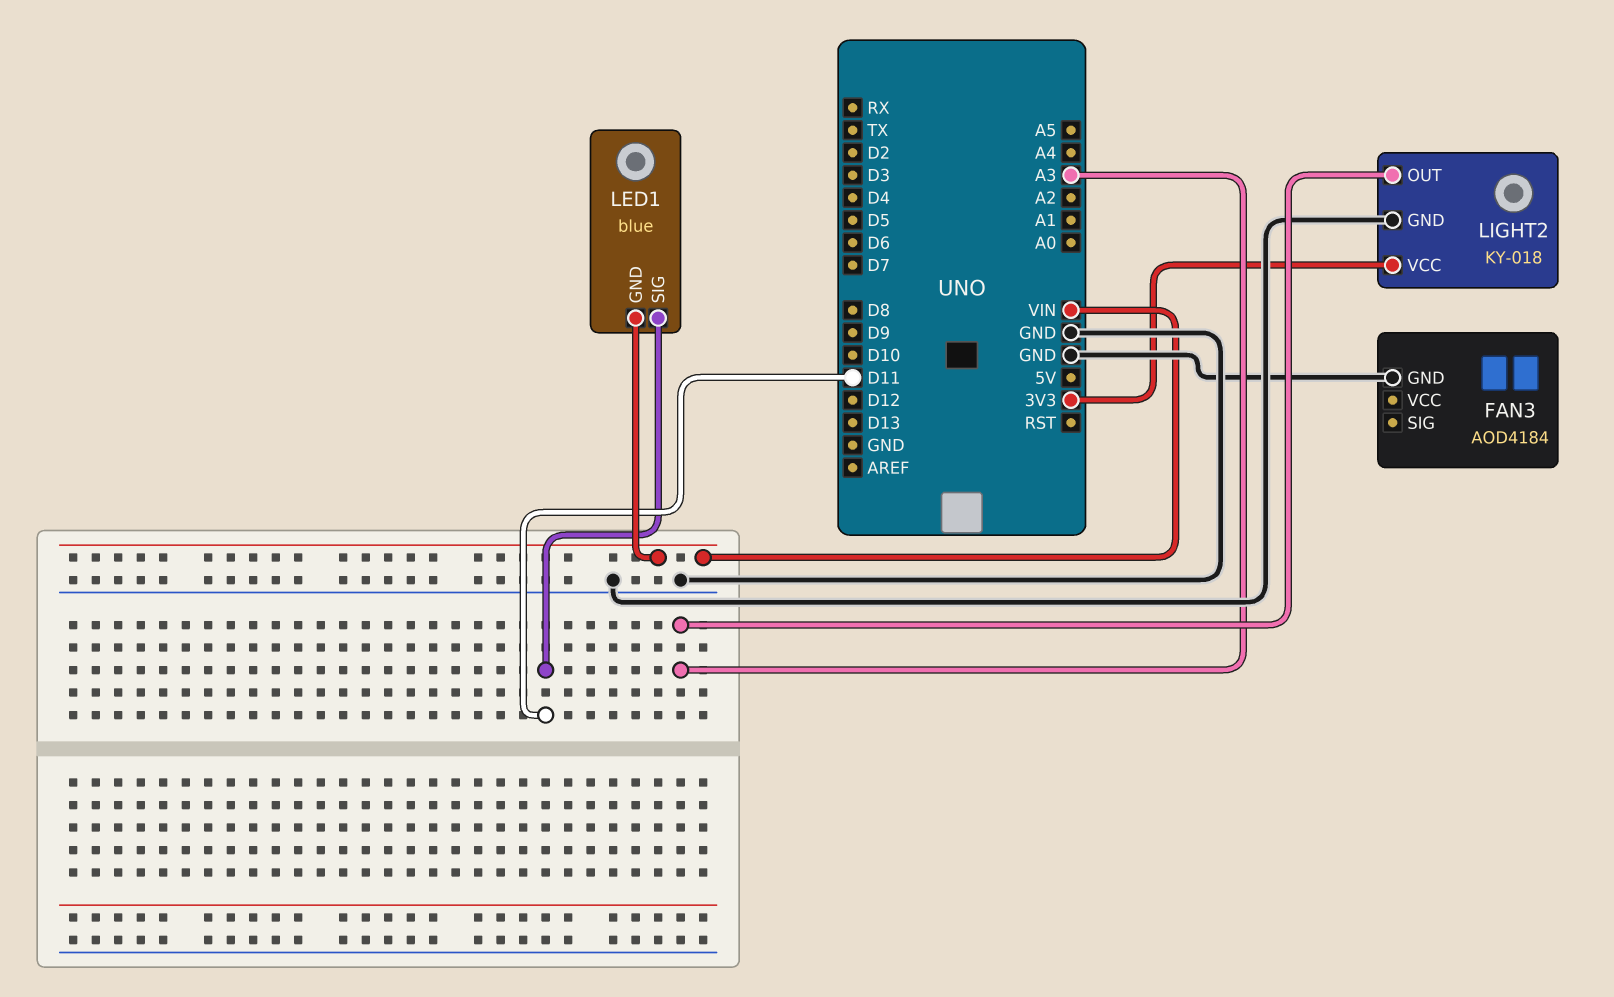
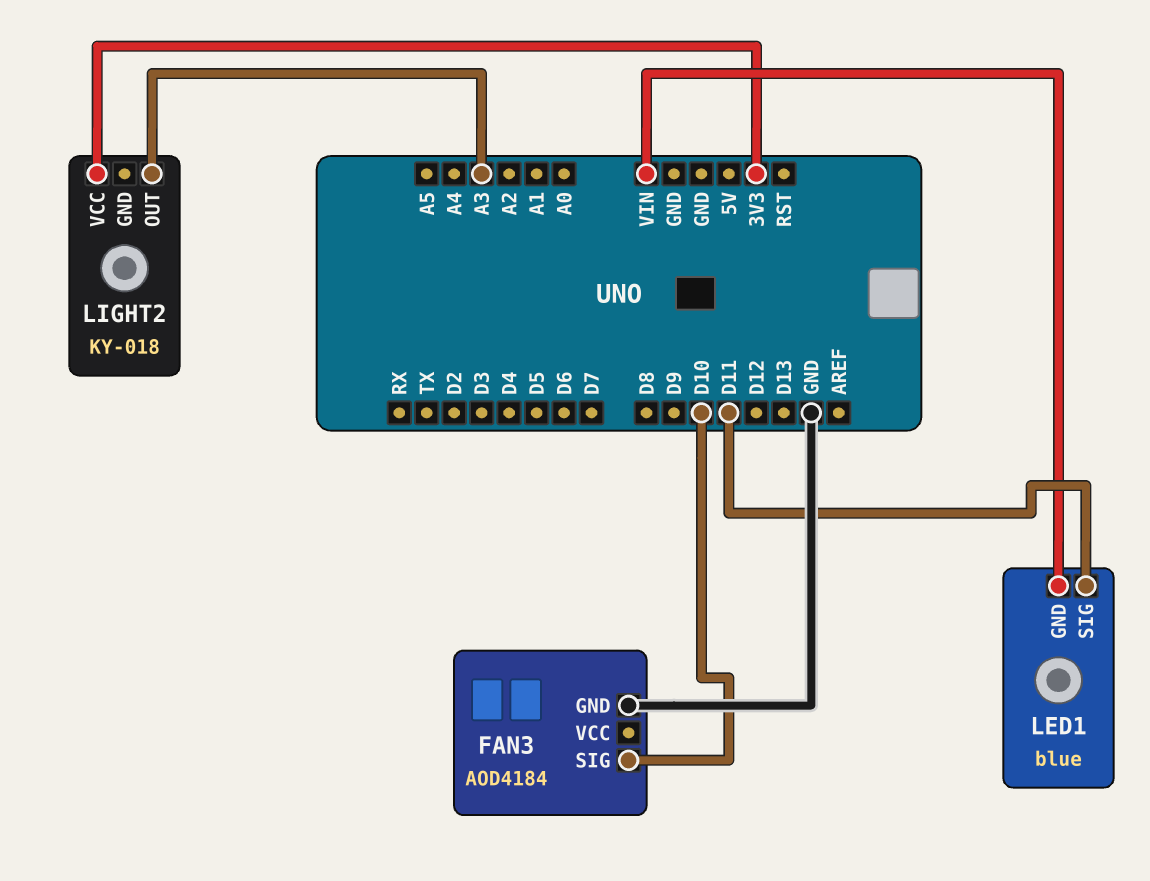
FAN3 pin SIG: none -> D10
LIGHT2 pin GND: GND -> none

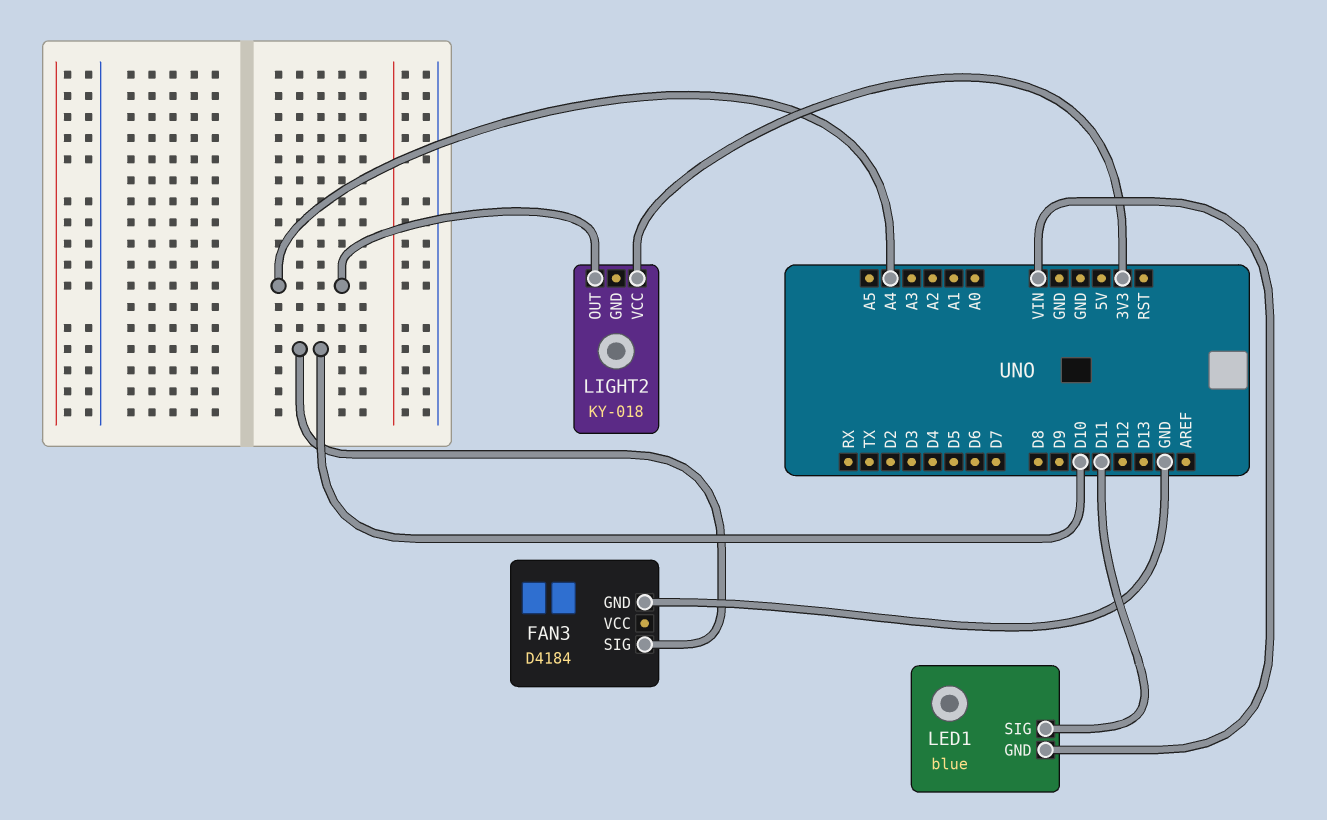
FAN3: AOD4184 -> D4184
LIGHT2 pin OUT: A3 -> A4

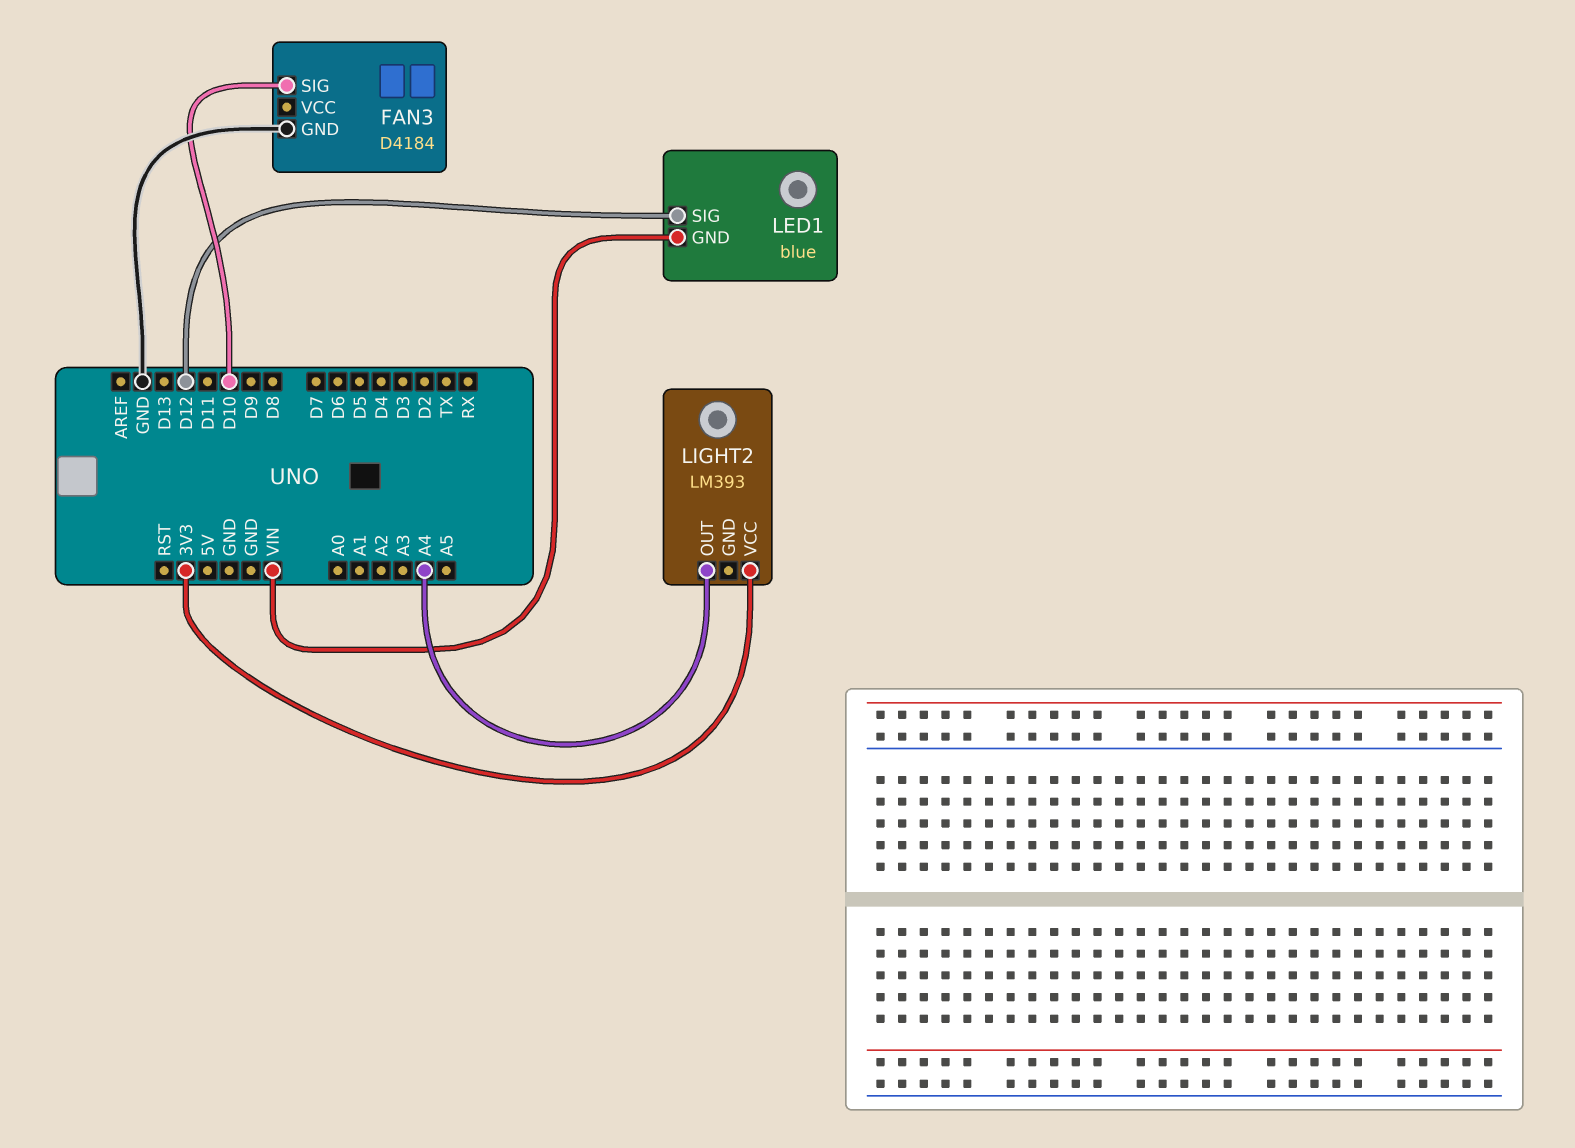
LED1 pin SIG: D11 -> D12
LIGHT2: KY-018 -> LM393

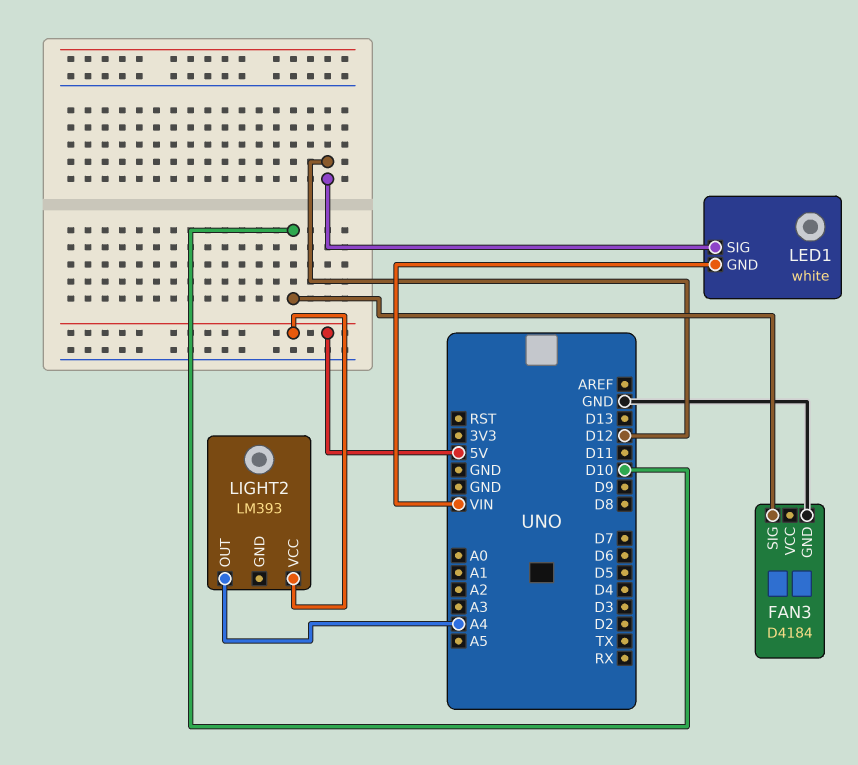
LED1: blue -> white
LIGHT2 pin VCC: 3V3 -> 5V

